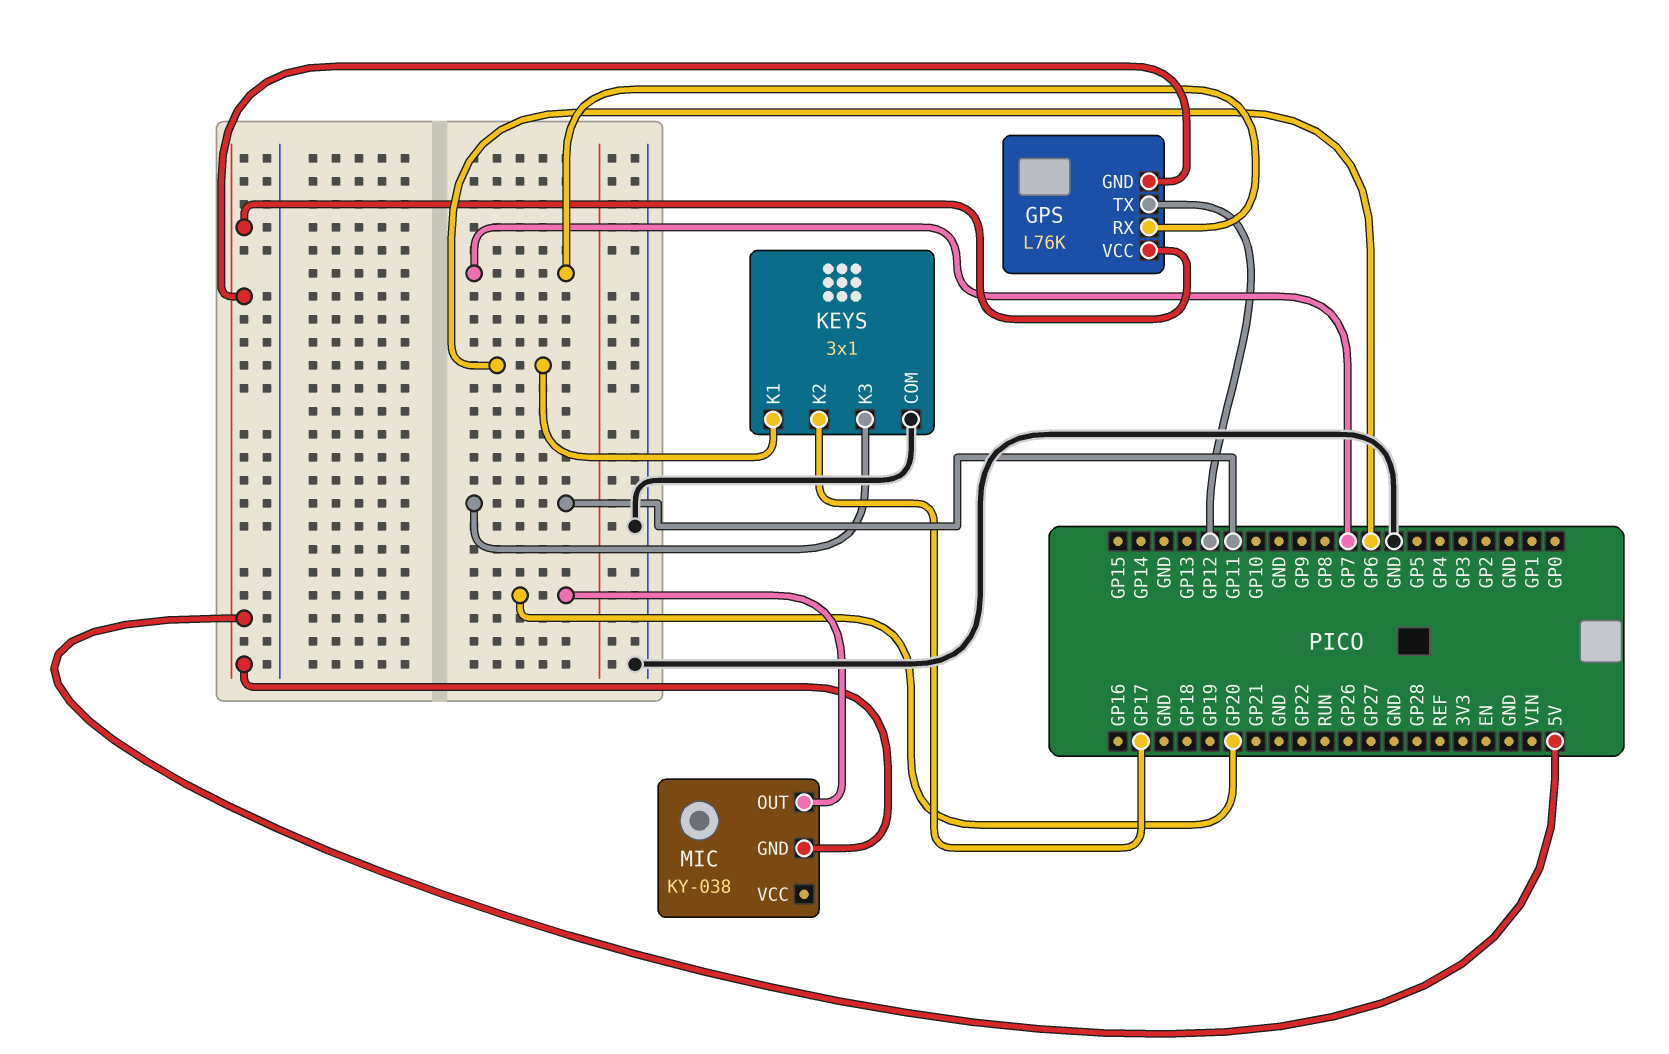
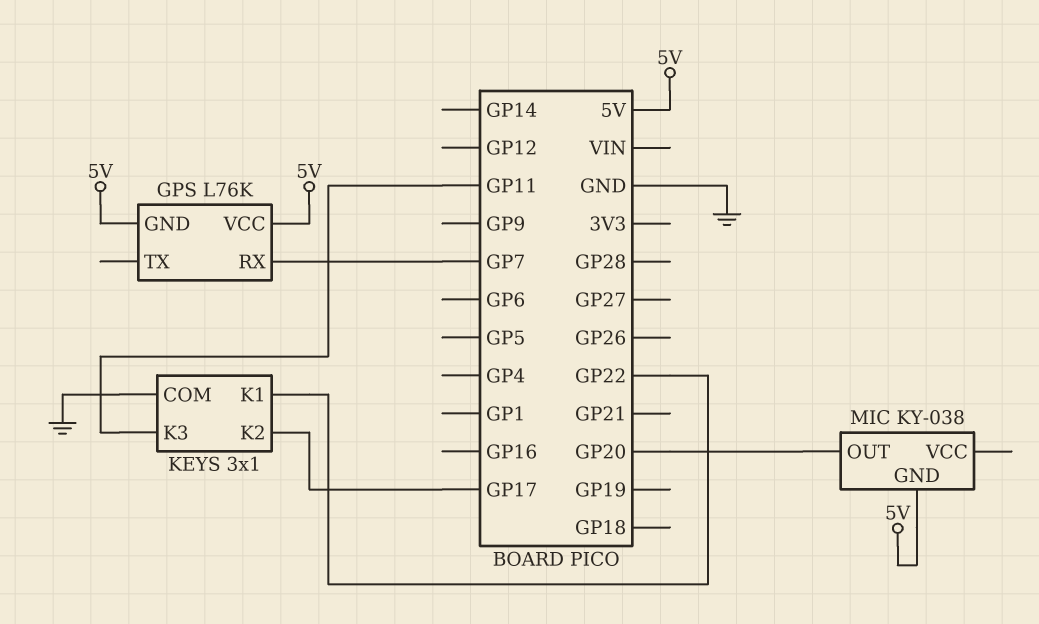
GPS pin TX: GP12 -> none
KEYS pin K1: GP6 -> GP22

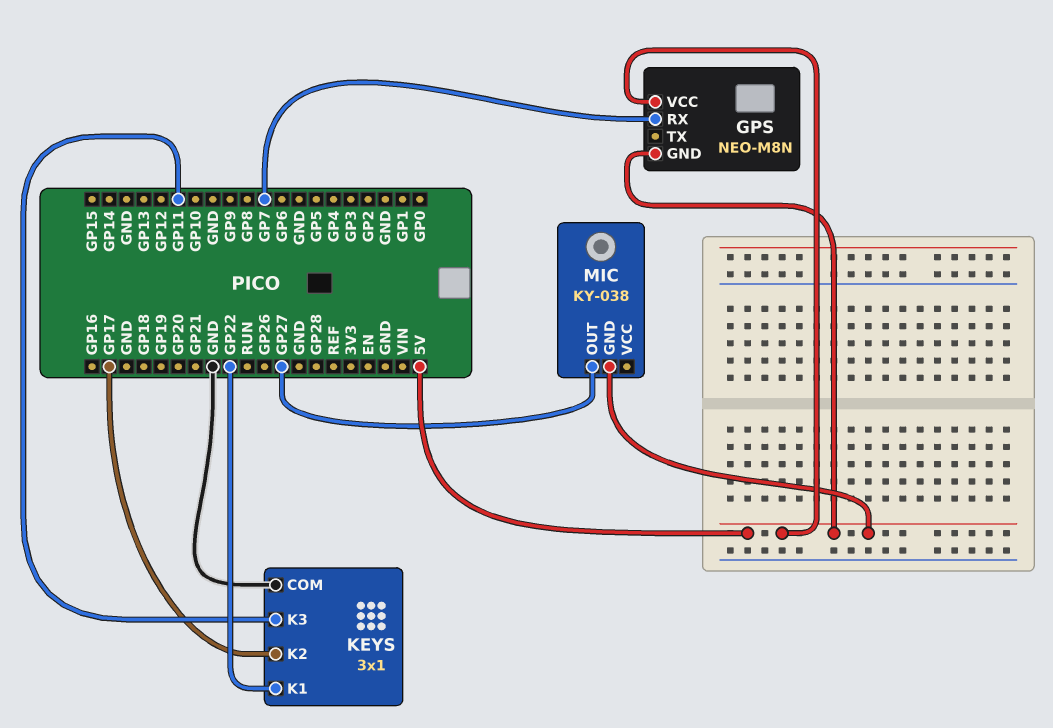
GPS: L76K -> NEO-M8N
MIC pin OUT: GP20 -> GP27

